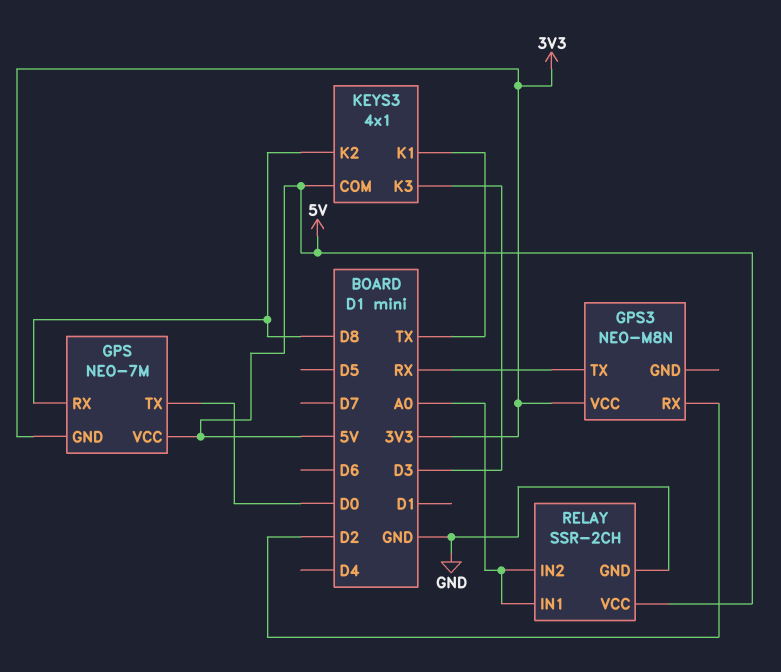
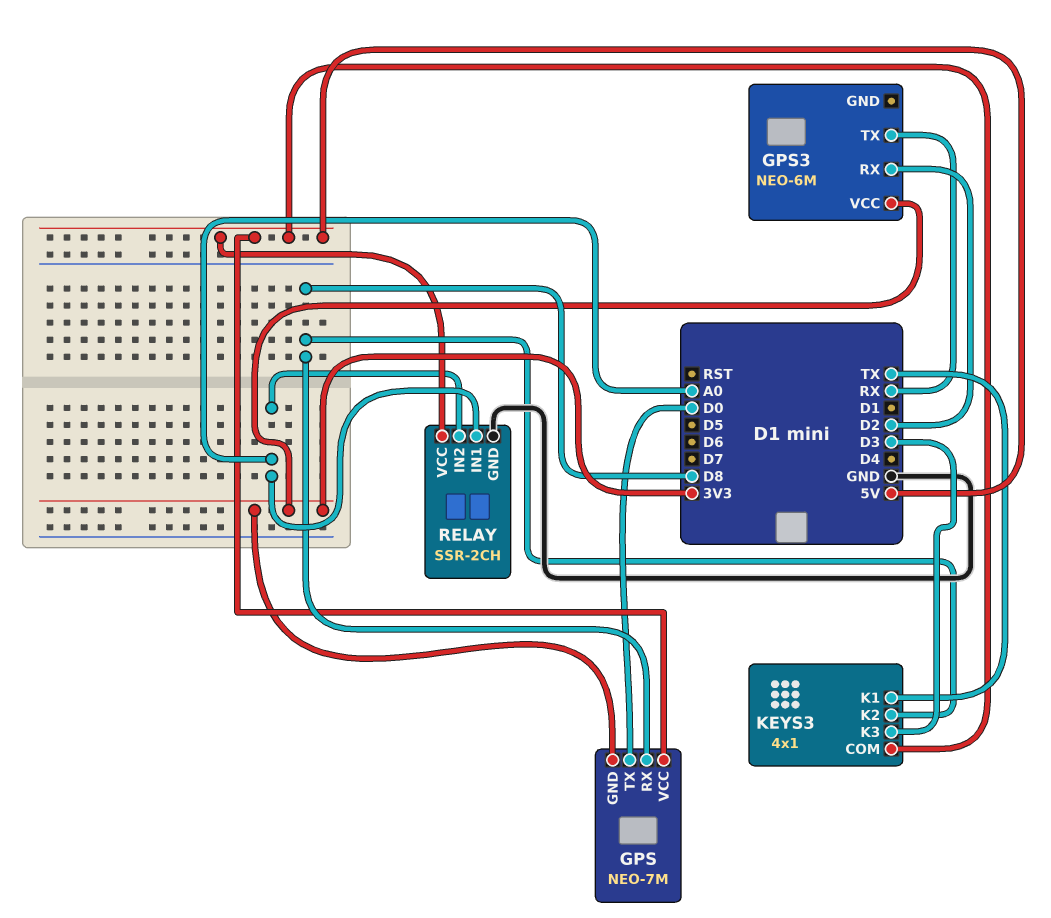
GPS3: NEO-M8N -> NEO-6M

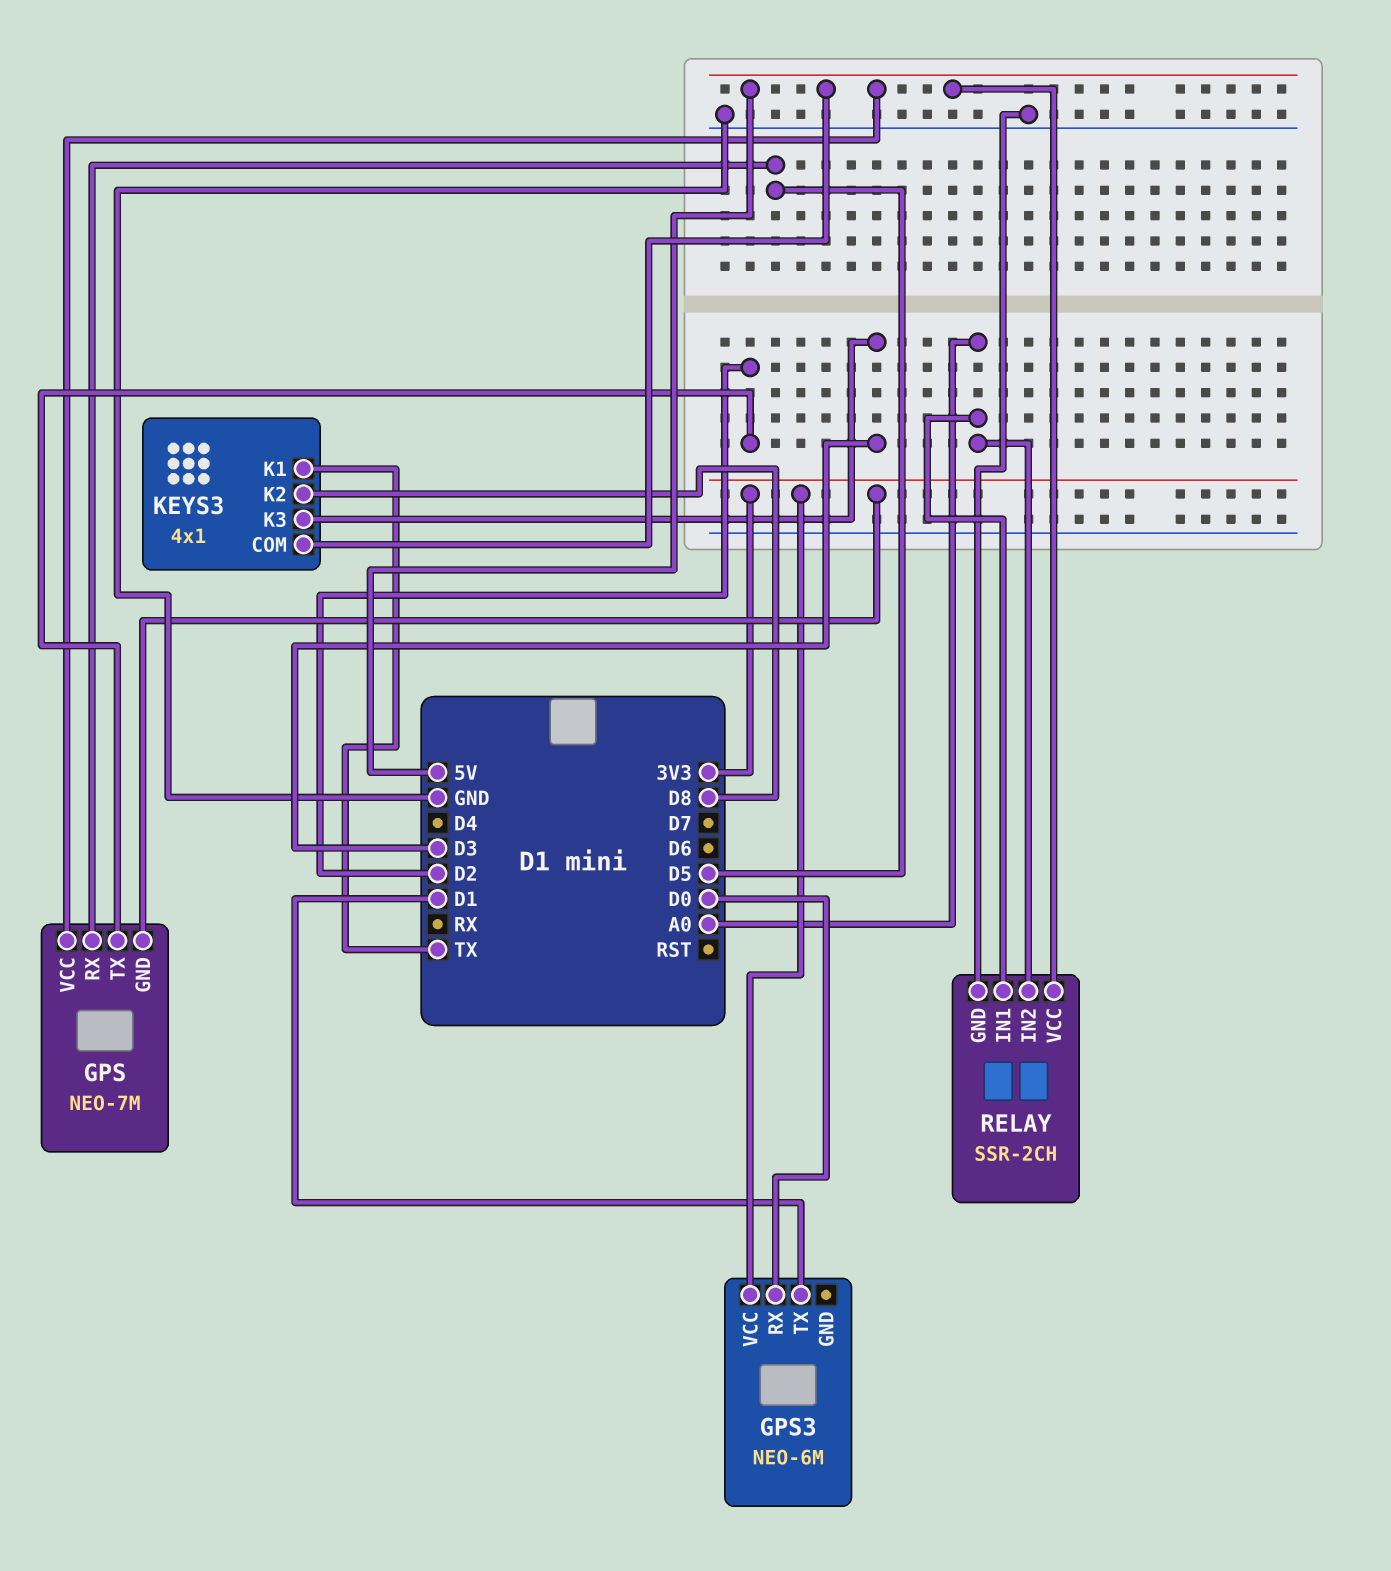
GPS pin RX: D8 -> D5
GPS pin TX: D0 -> D2
GPS3 pin RX: D2 -> D0
GPS3 pin TX: RX -> D1

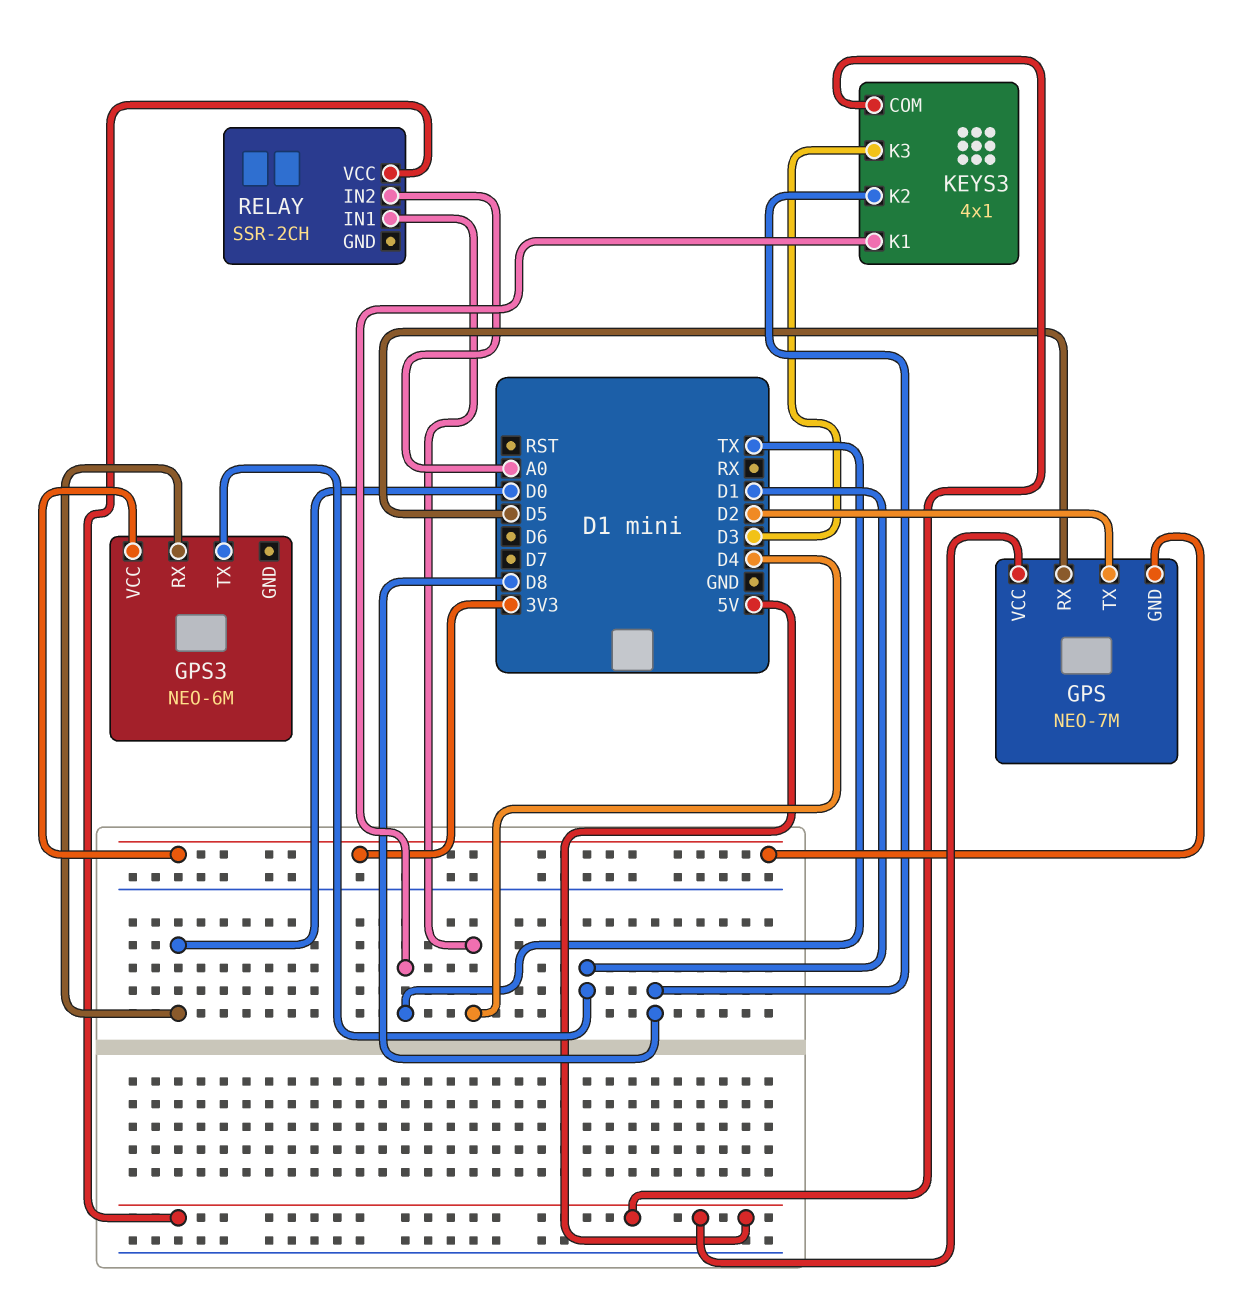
RELAY pin GND: GND -> none
RELAY pin IN1: A0 -> D4

